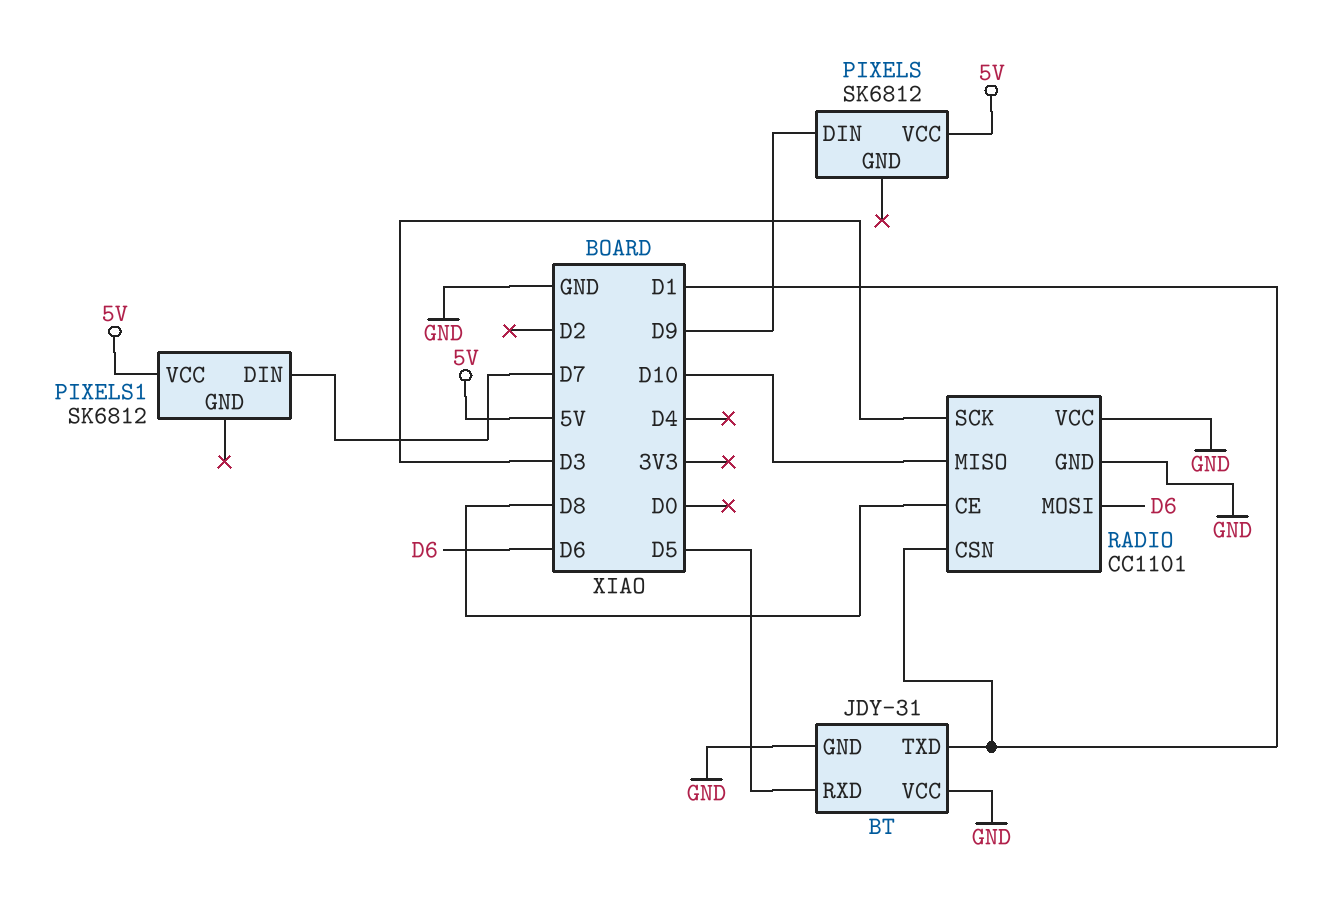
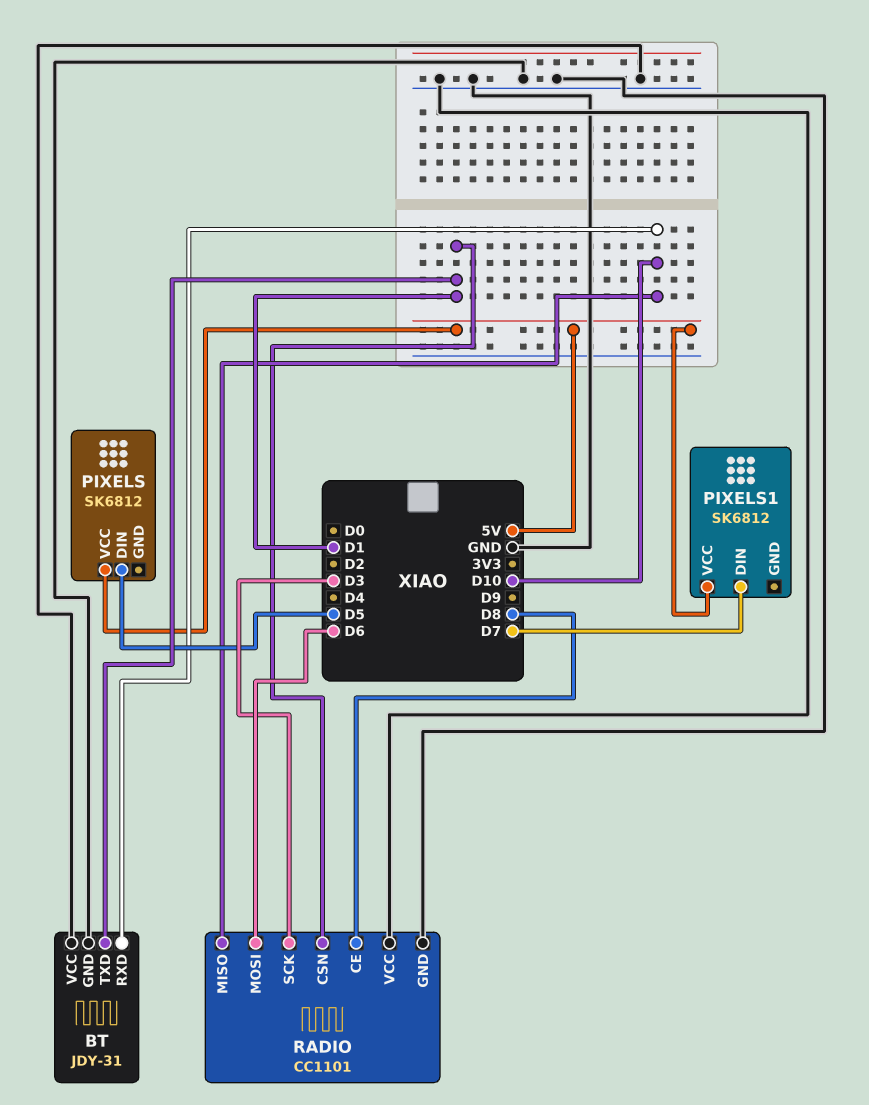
BT pin RXD: D5 -> D10
PIXELS pin DIN: D9 -> D5

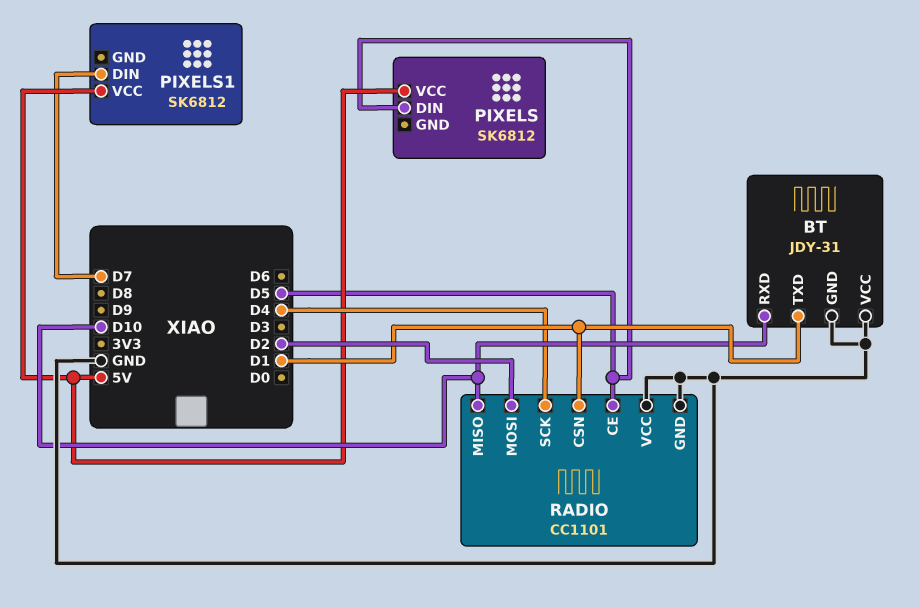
RADIO pin CE: D8 -> D5
RADIO pin MOSI: D6 -> D2
RADIO pin SCK: D3 -> D4

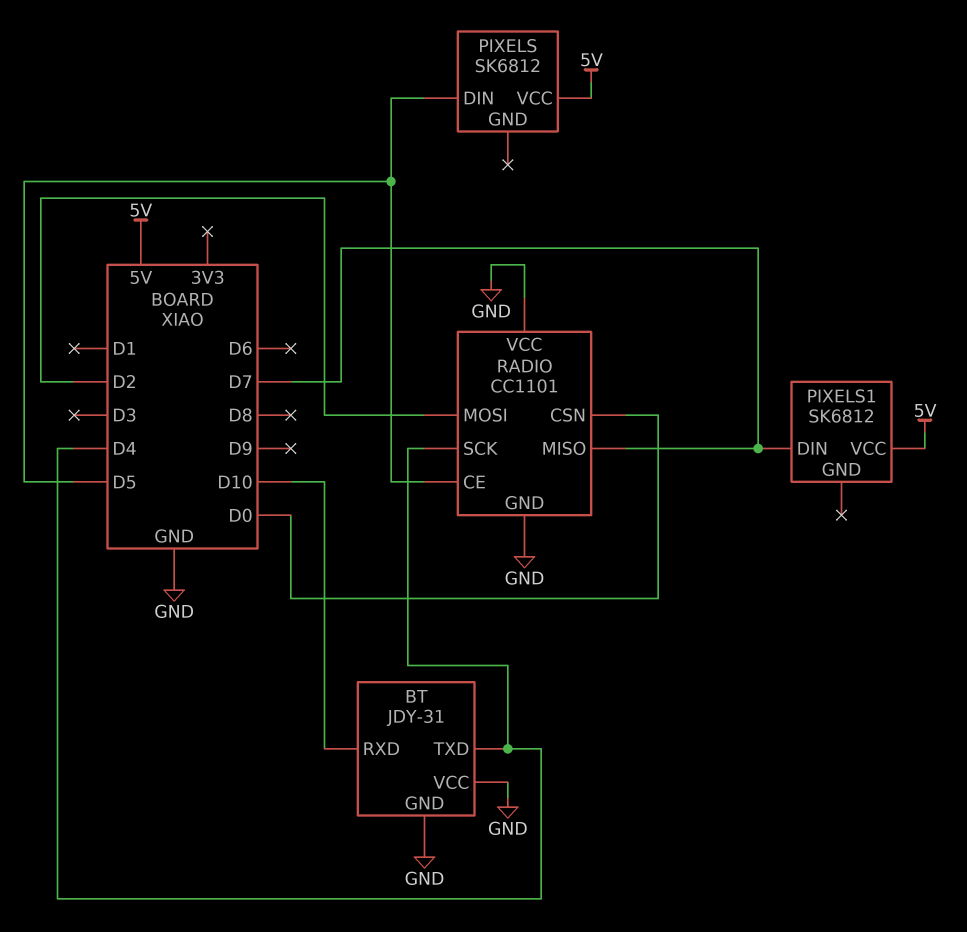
BT pin TXD: D1 -> D4
RADIO pin CSN: D1 -> D0
RADIO pin MISO: D10 -> D7

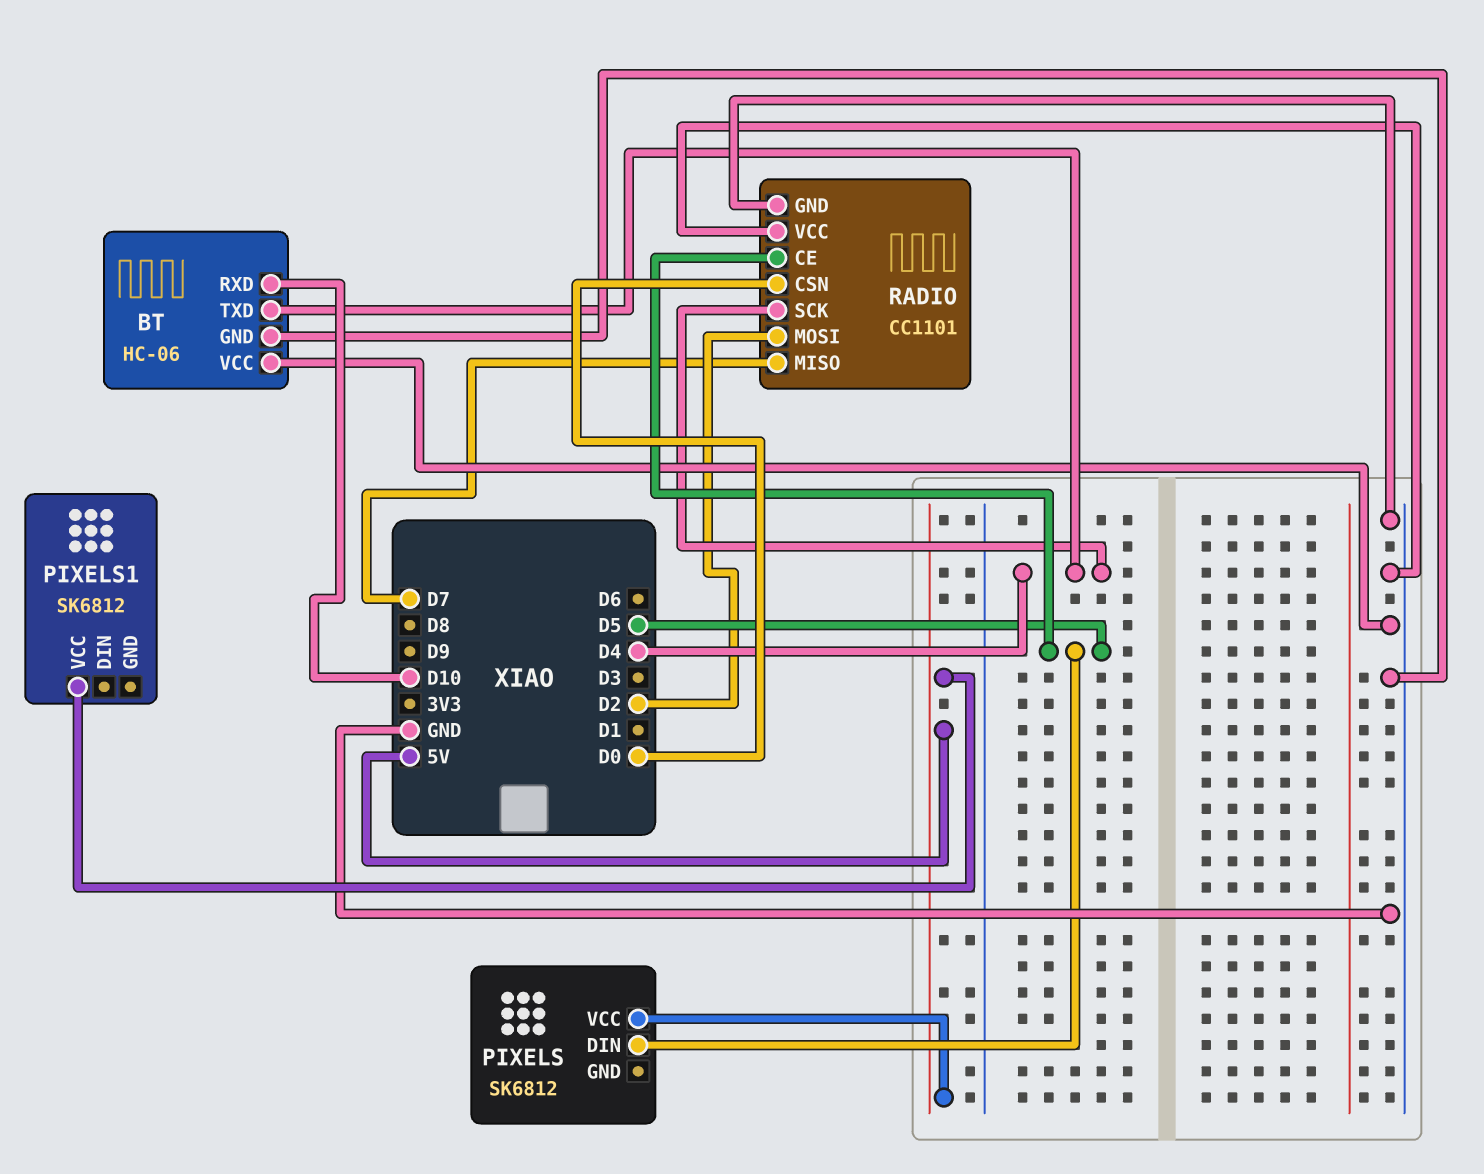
BT: JDY-31 -> HC-06
PIXELS1 pin DIN: D7 -> none

